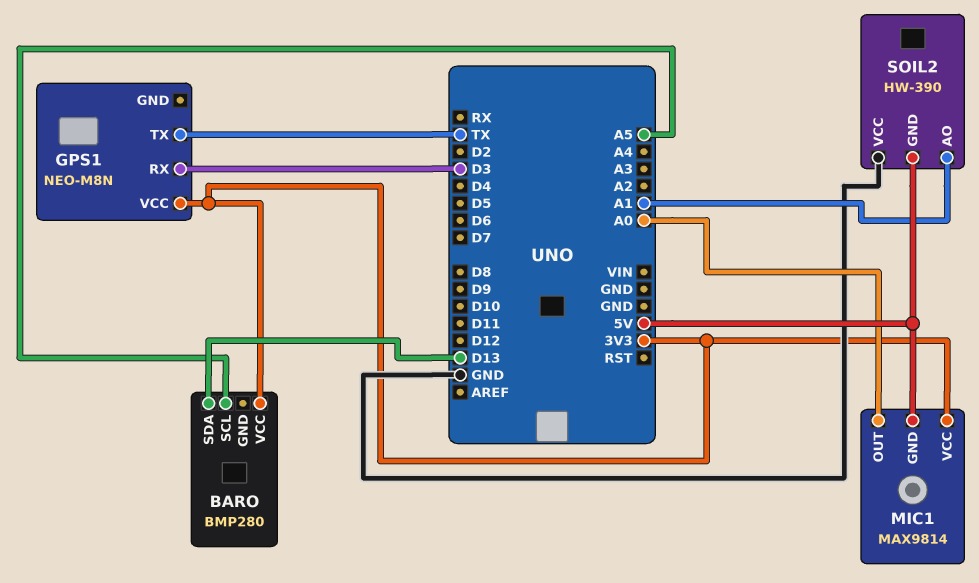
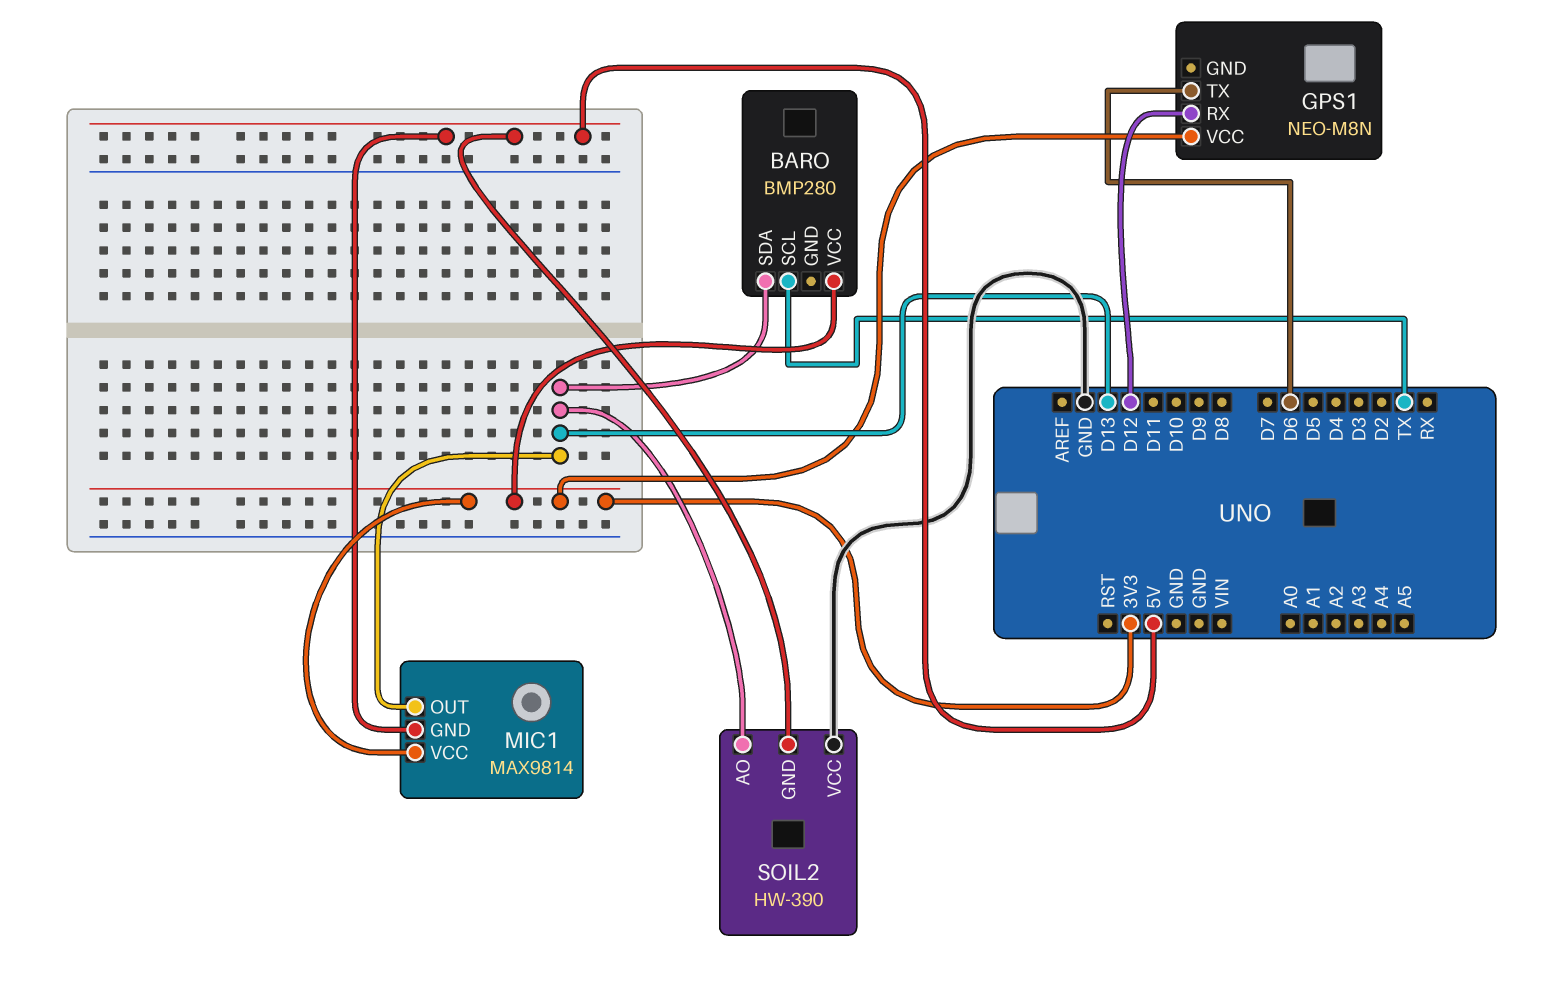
BARO pin SCL: A5 -> TX
GPS1 pin RX: D3 -> D12
GPS1 pin TX: TX -> D6
MIC1 pin OUT: A0 -> D13
SOIL2 pin AO: A1 -> D13

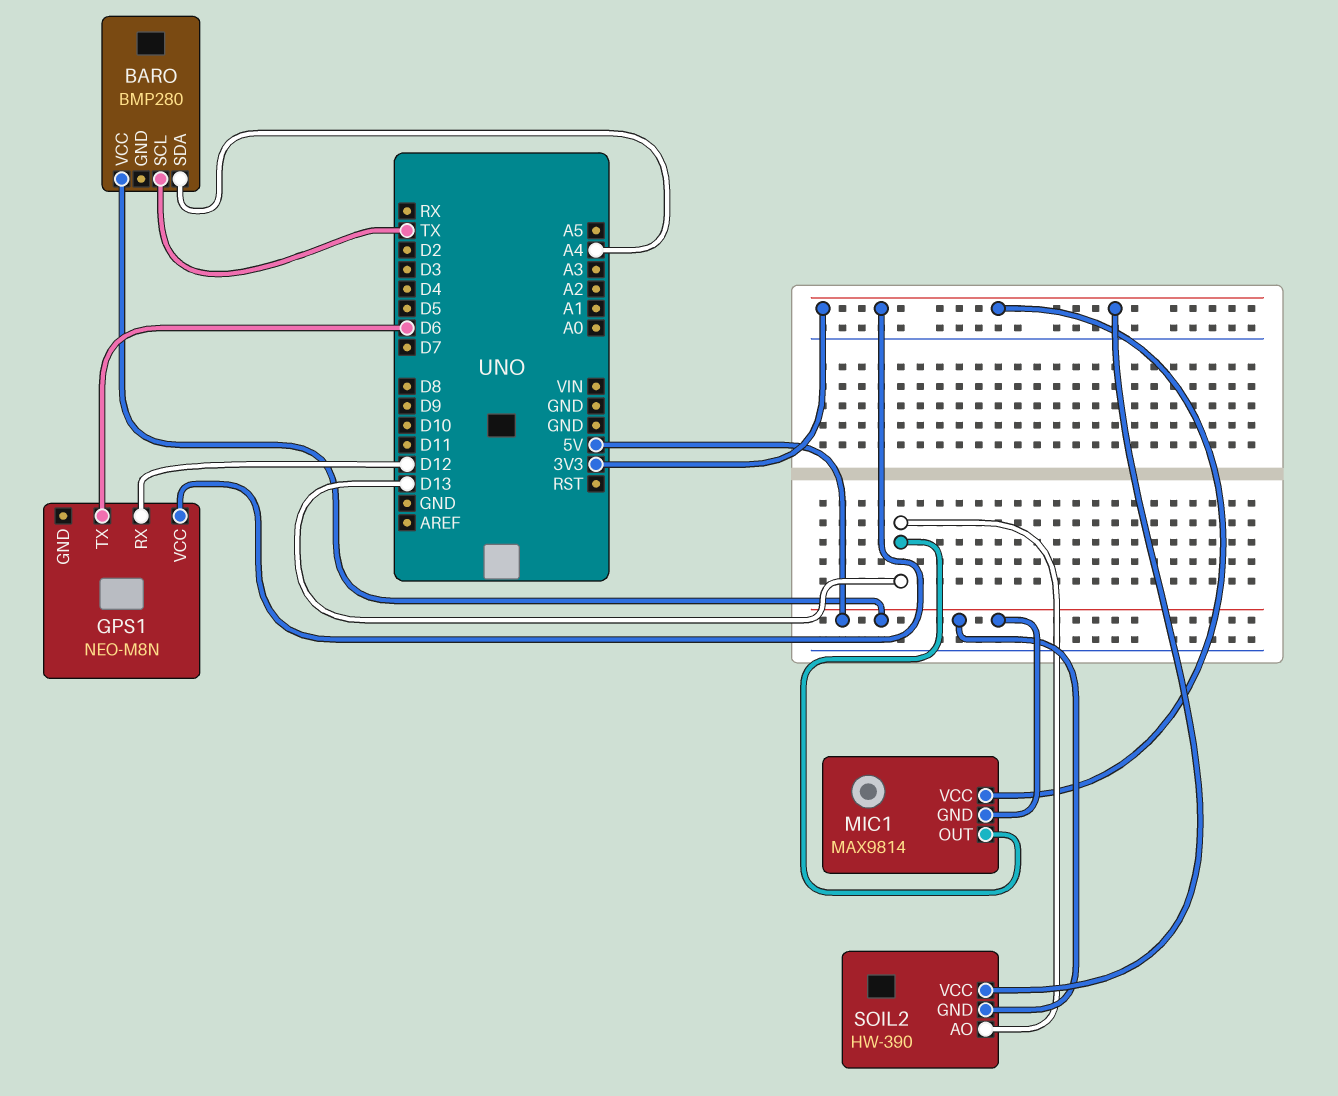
BARO pin SDA: D13 -> A4
BARO pin VCC: 3V3 -> 5V
SOIL2 pin VCC: GND -> 3V3

